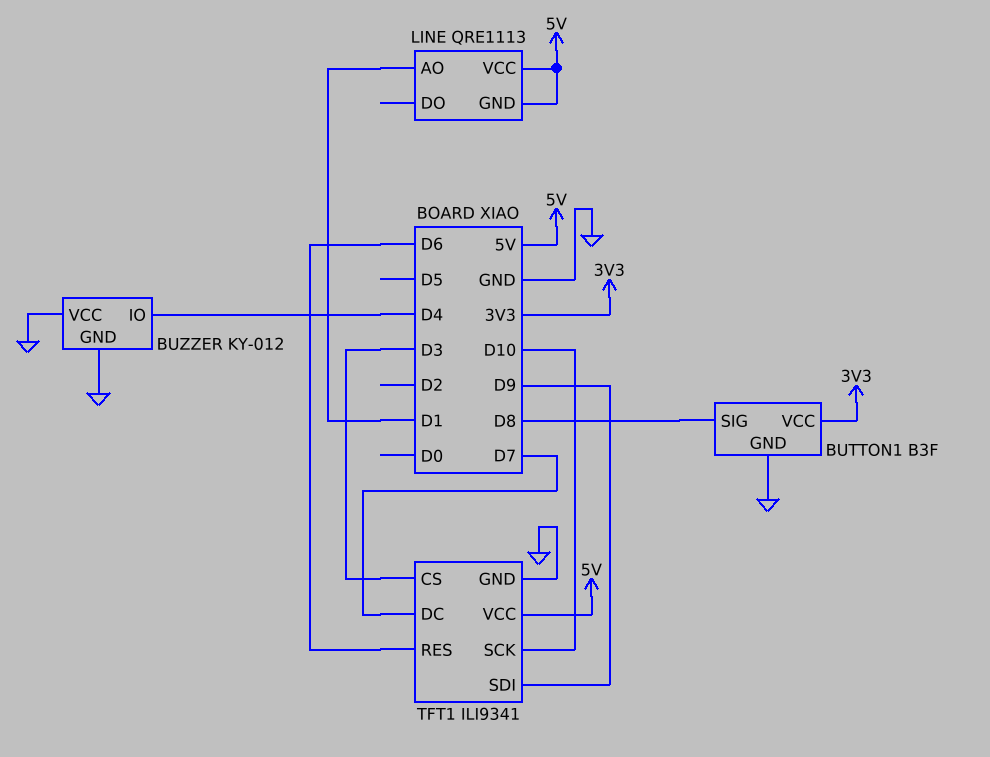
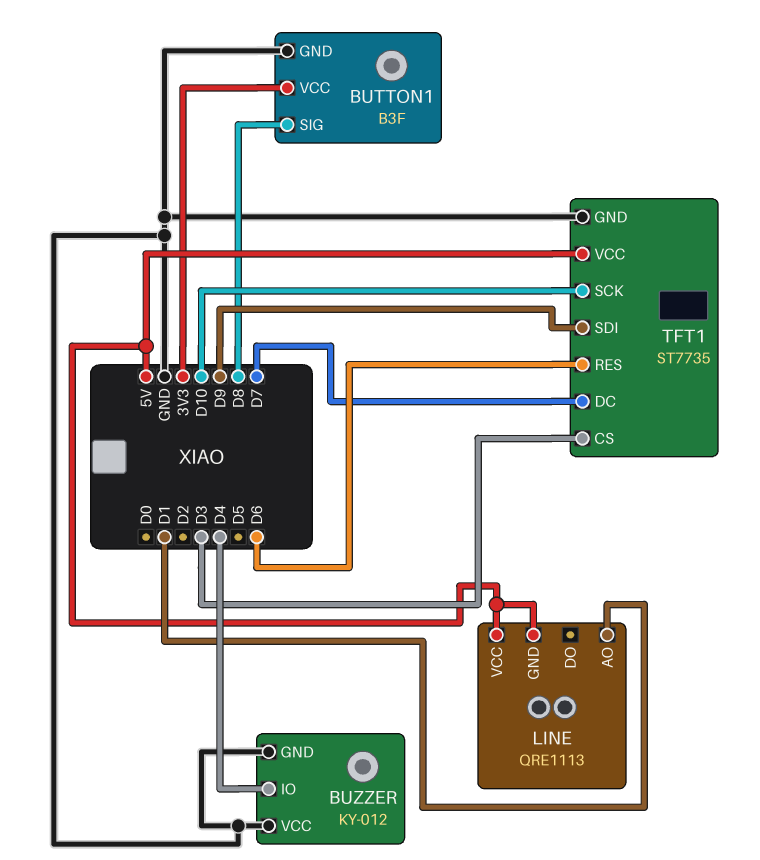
TFT1: ILI9341 -> ST7735

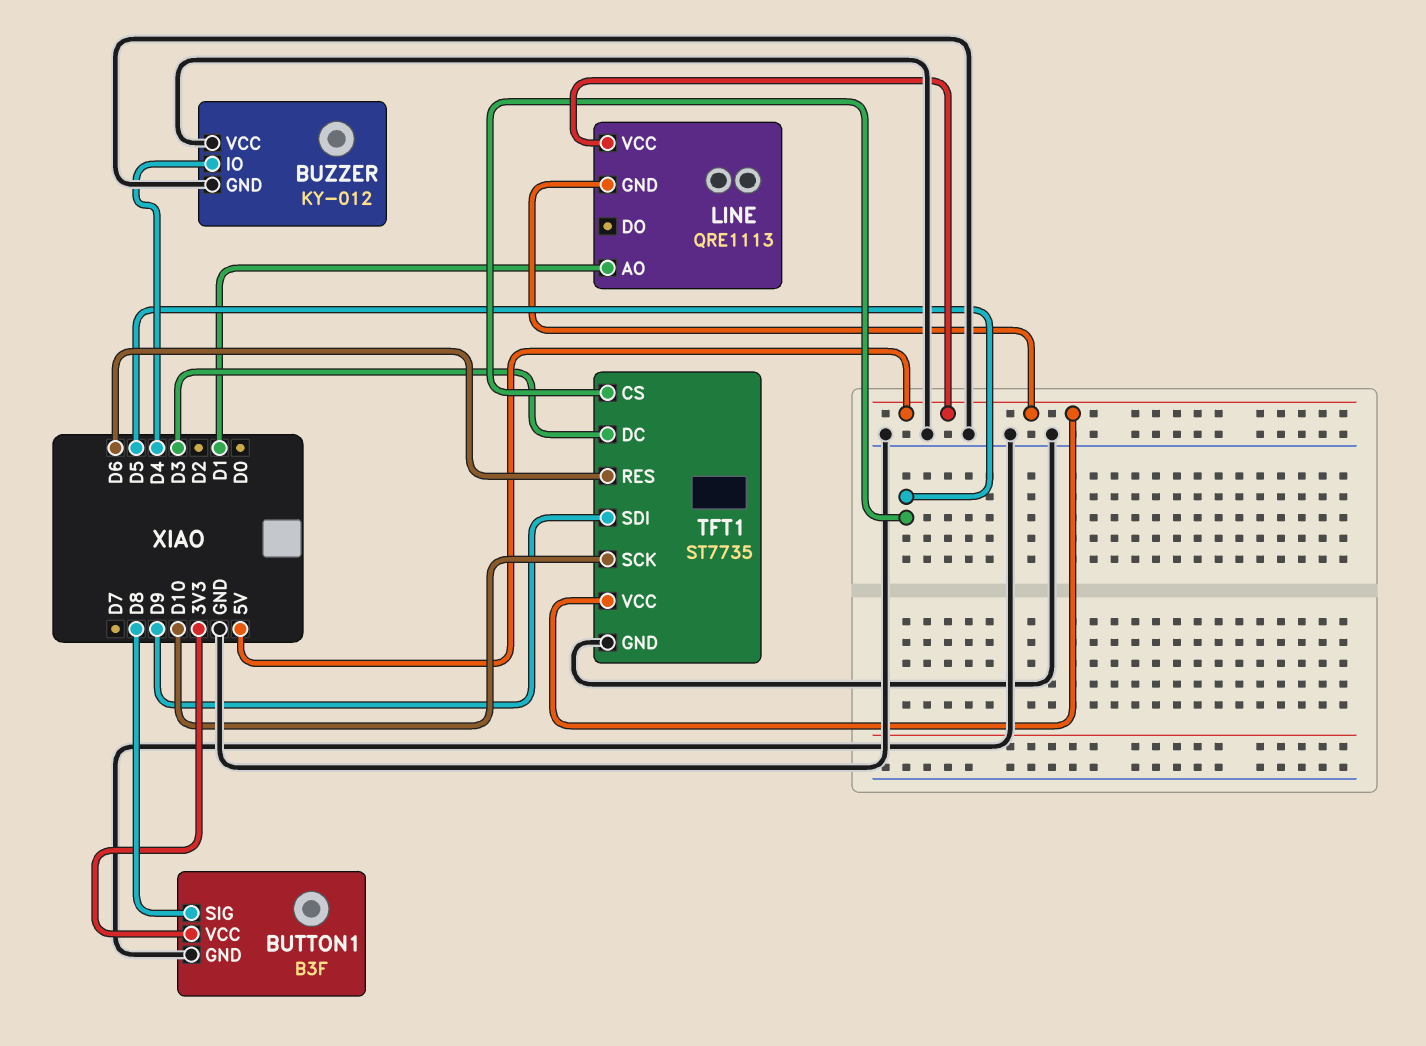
TFT1 pin CS: D3 -> D5
TFT1 pin DC: D7 -> D3

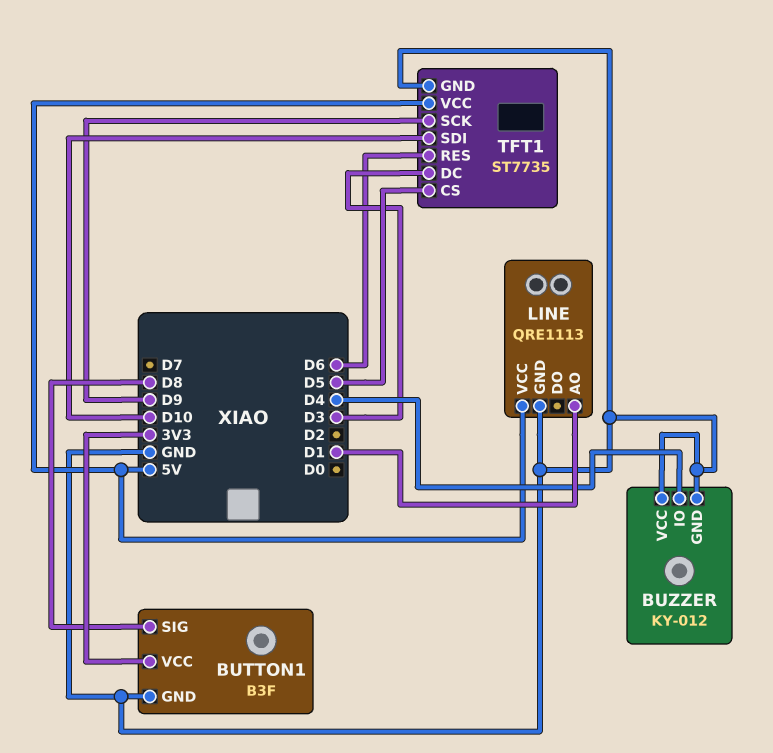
LINE pin GND: 5V -> GND
TFT1 pin SCK: D10 -> D9
TFT1 pin SDI: D9 -> D10

